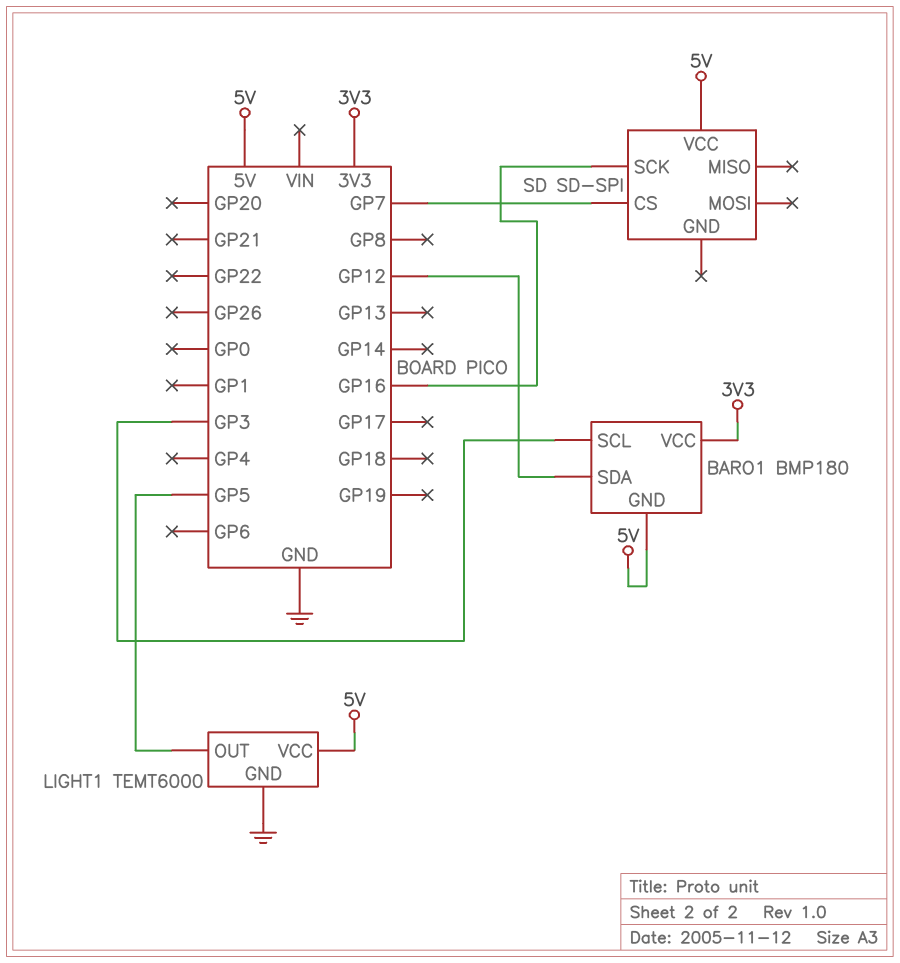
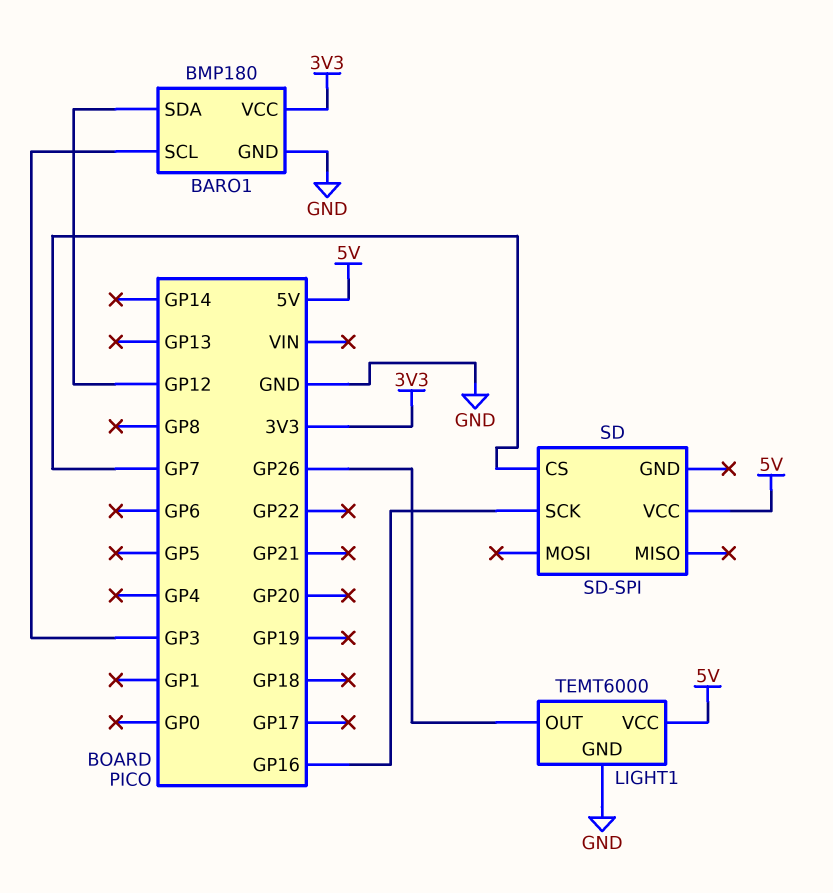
BARO1 pin GND: 5V -> GND
LIGHT1 pin OUT: GP5 -> GP26

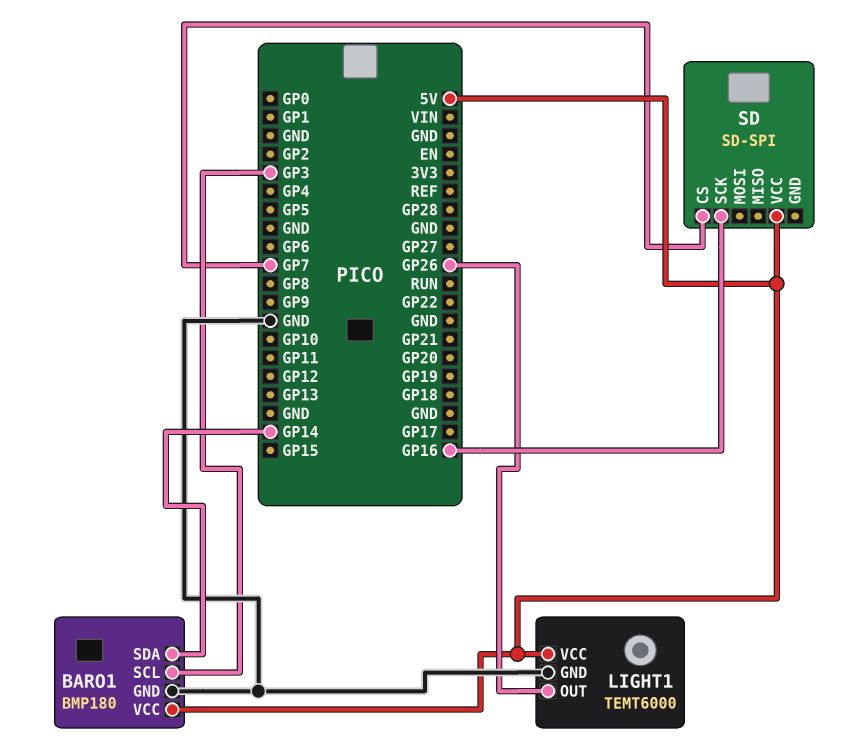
BARO1 pin SDA: GP12 -> GP14
BARO1 pin VCC: 3V3 -> 5V

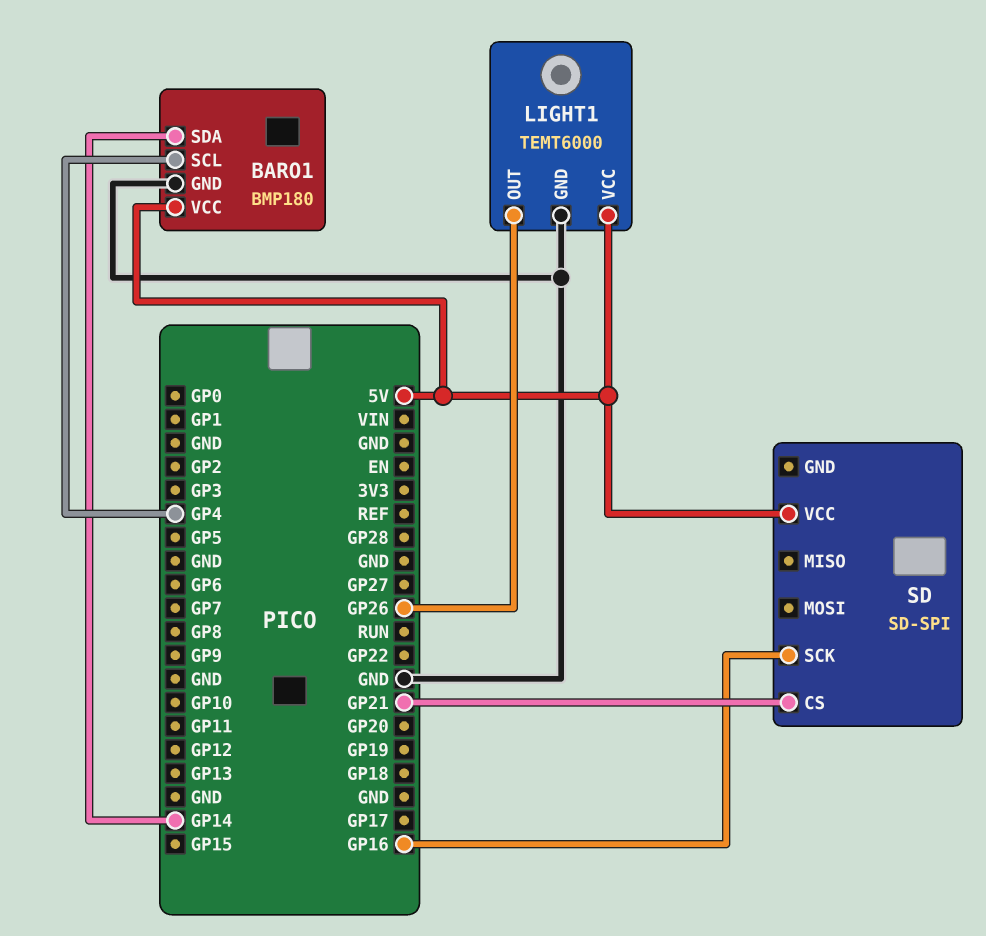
BARO1 pin SCL: GP3 -> GP4
SD pin CS: GP7 -> GP21

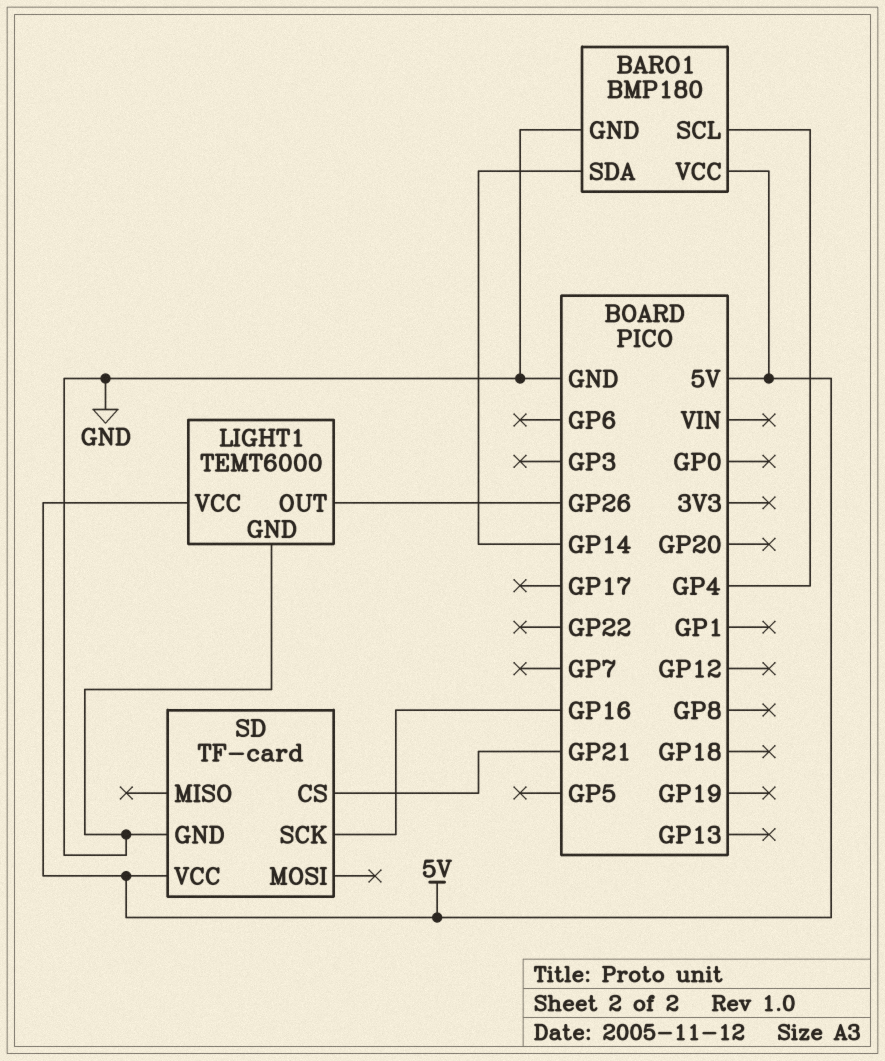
SD: SD-SPI -> TF-card
SD pin GND: none -> GND

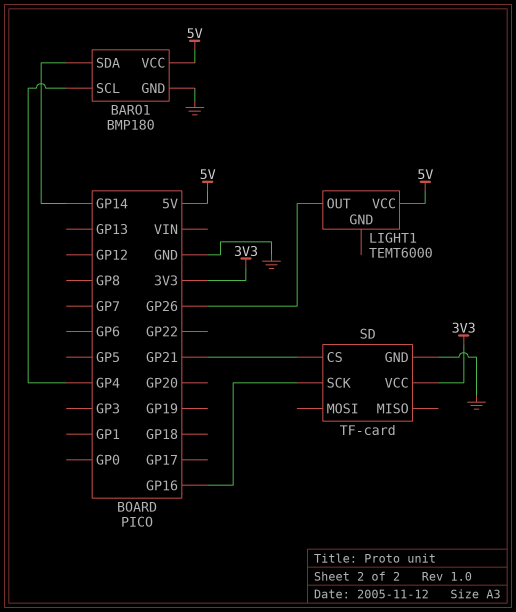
LIGHT1 pin GND: GND -> none
SD pin VCC: 5V -> 3V3

